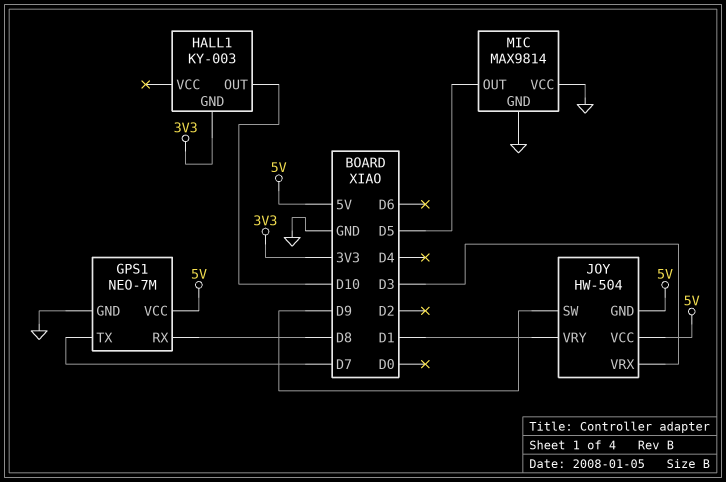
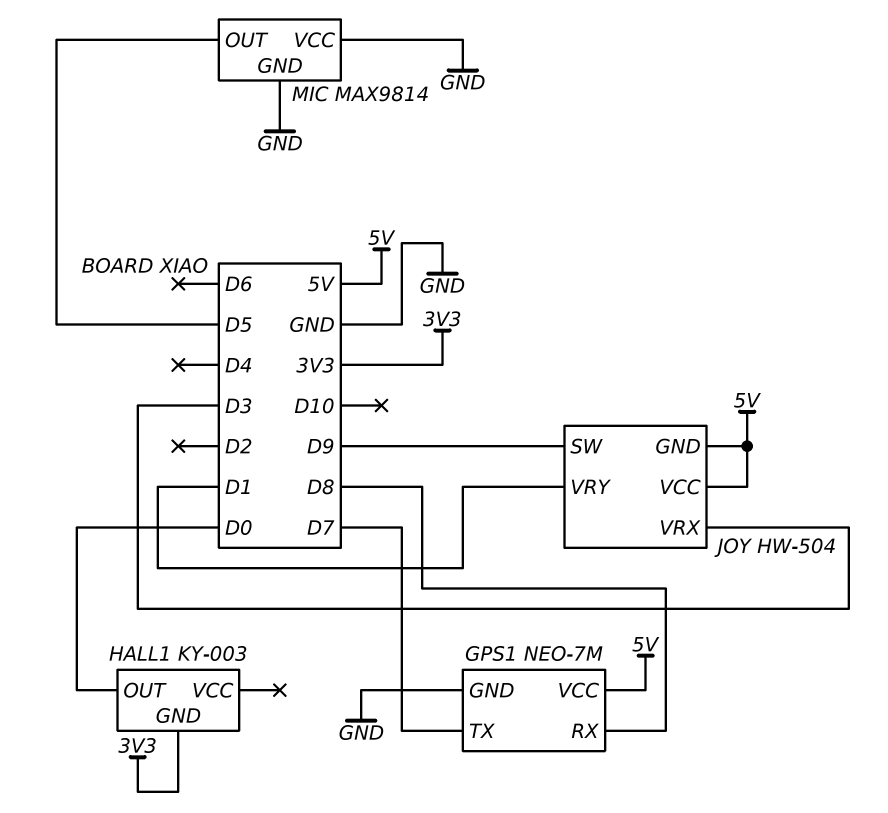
HALL1 pin OUT: D10 -> D0

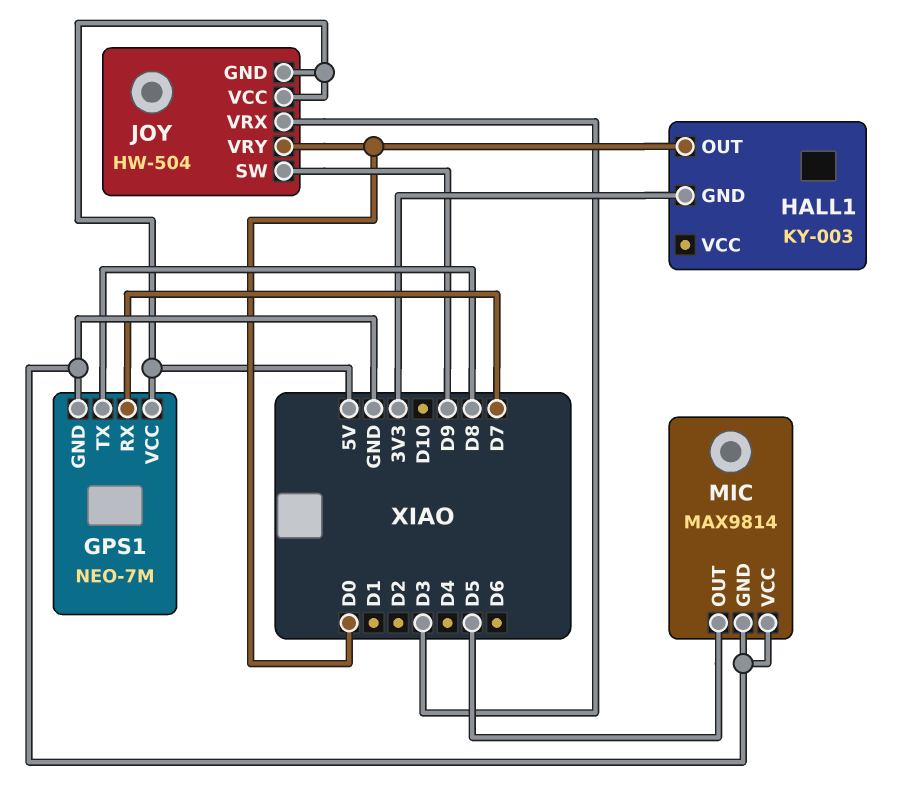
GPS1 pin RX: D8 -> D7
GPS1 pin TX: D7 -> D8
JOY pin VRY: D1 -> D0

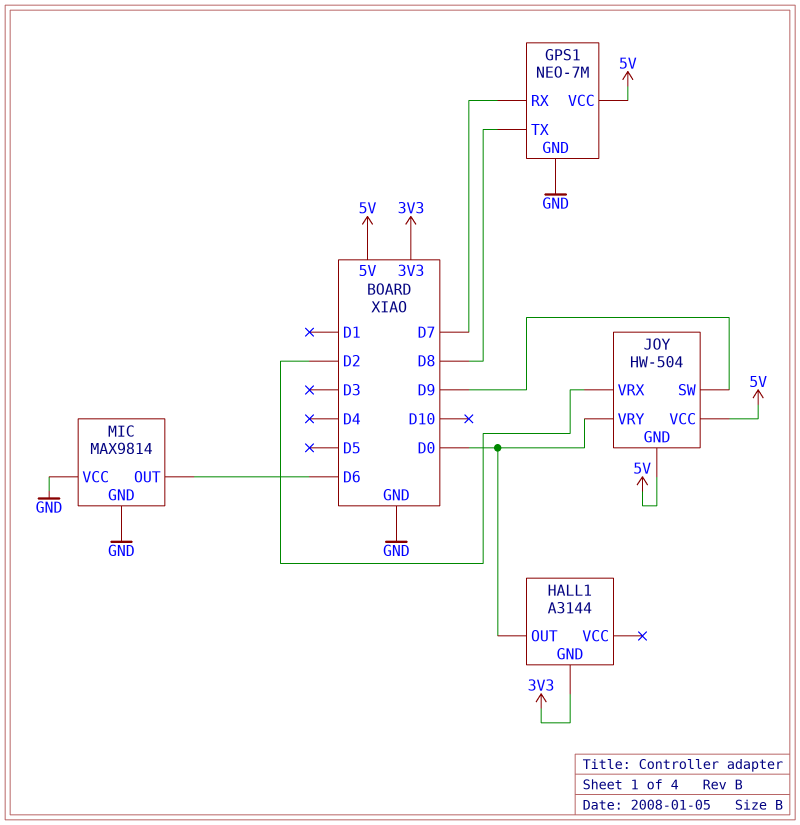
HALL1: KY-003 -> A3144
JOY pin VRX: D3 -> D2
MIC pin OUT: D5 -> D6

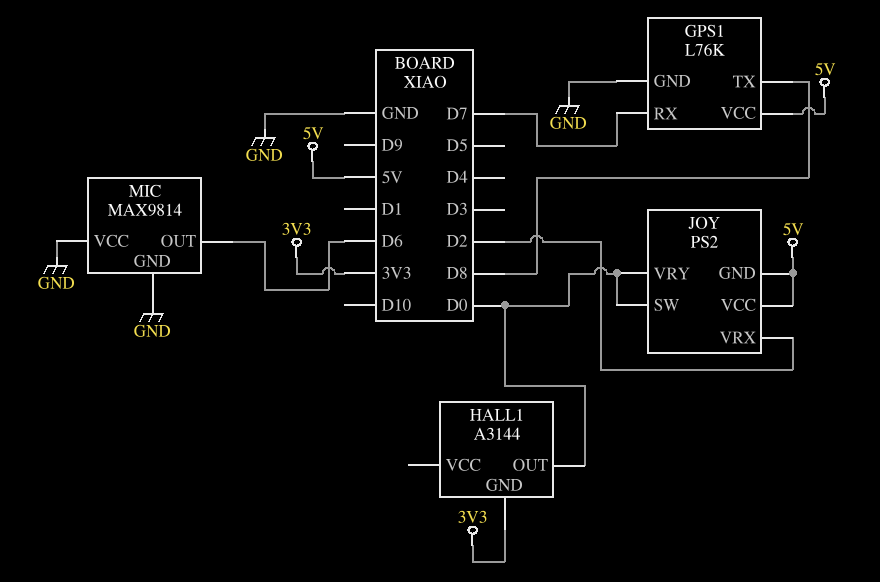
GPS1: NEO-7M -> L76K
JOY: HW-504 -> PS2
JOY pin SW: D9 -> D0

